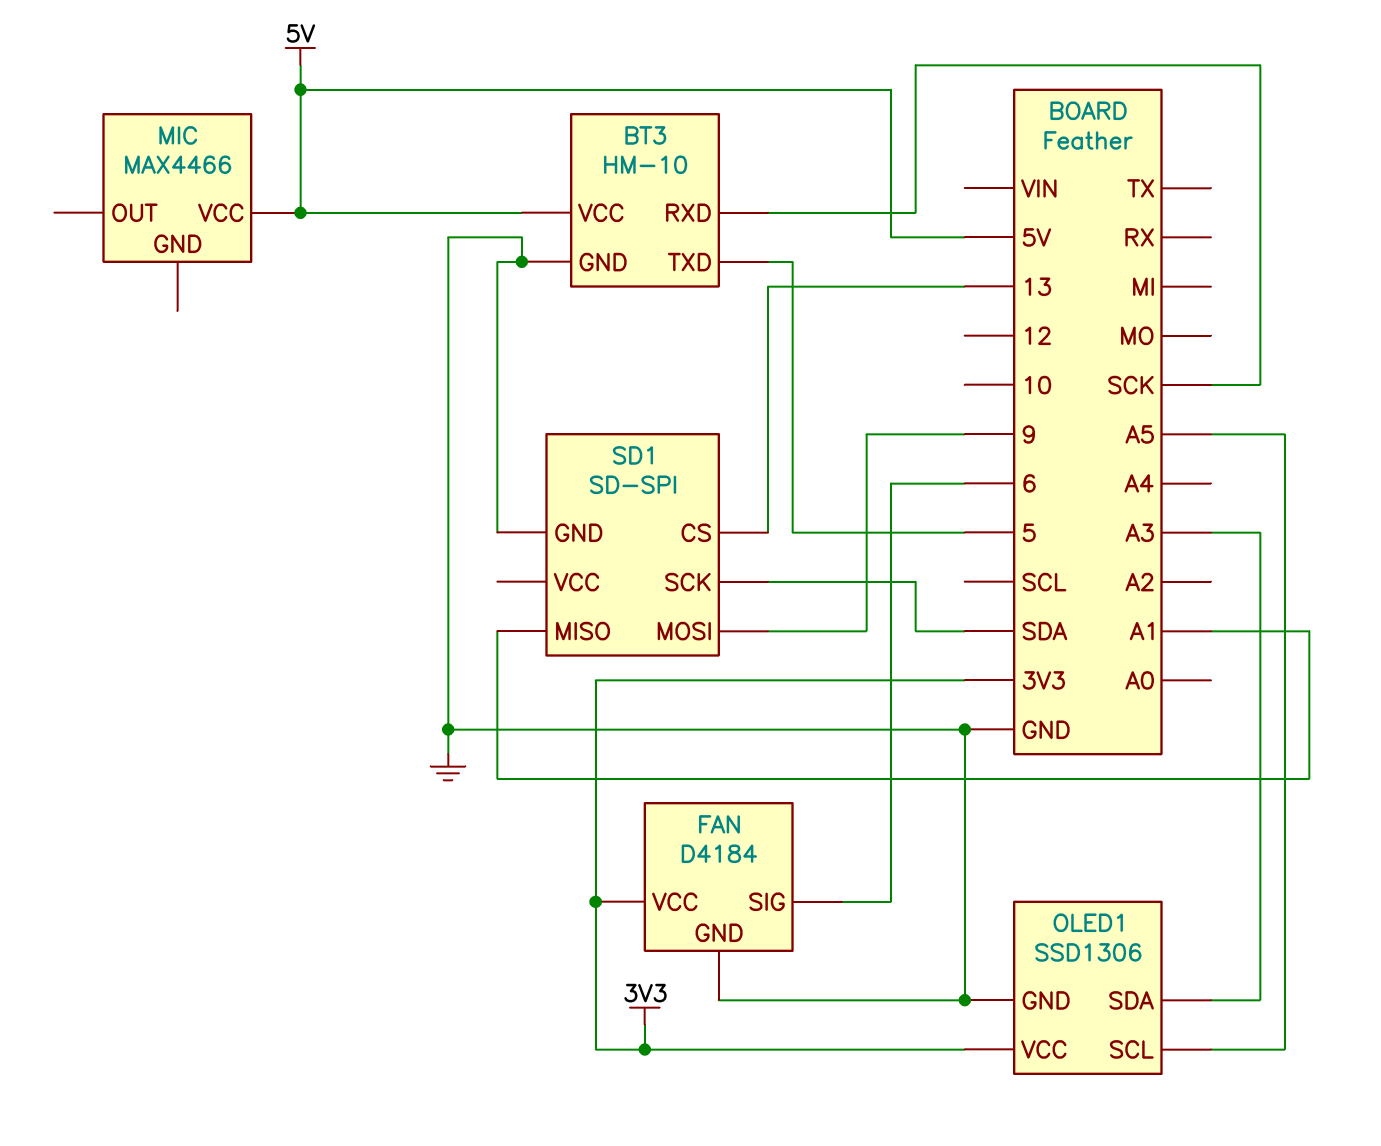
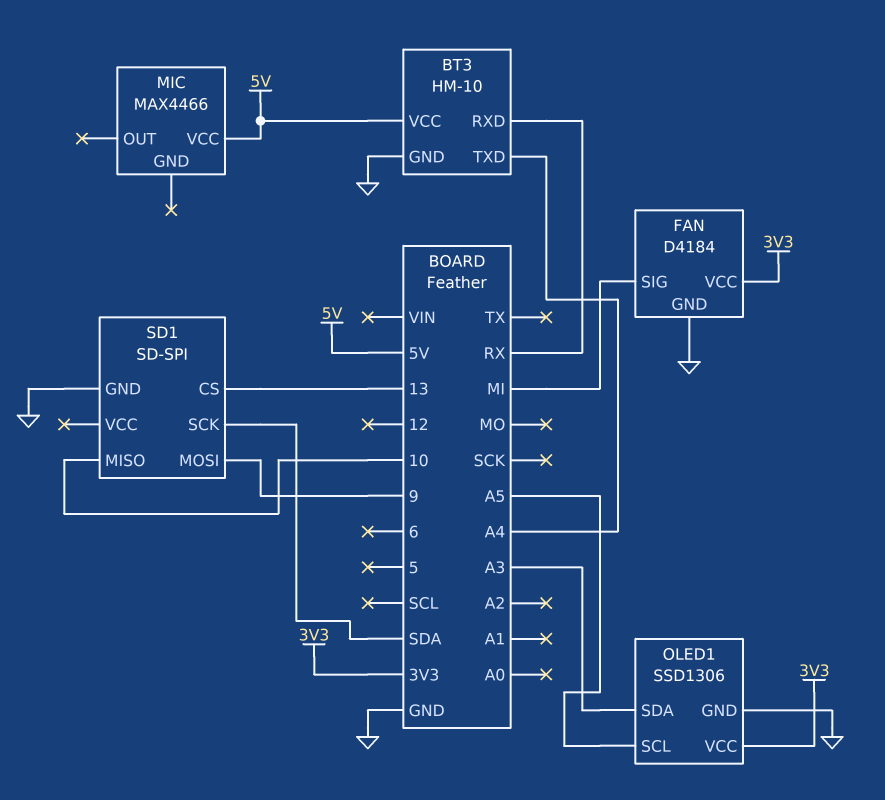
BT3 pin RXD: SCK -> RX
BT3 pin TXD: 5 -> A4
FAN pin SIG: 6 -> MI
SD1 pin MISO: A1 -> 10

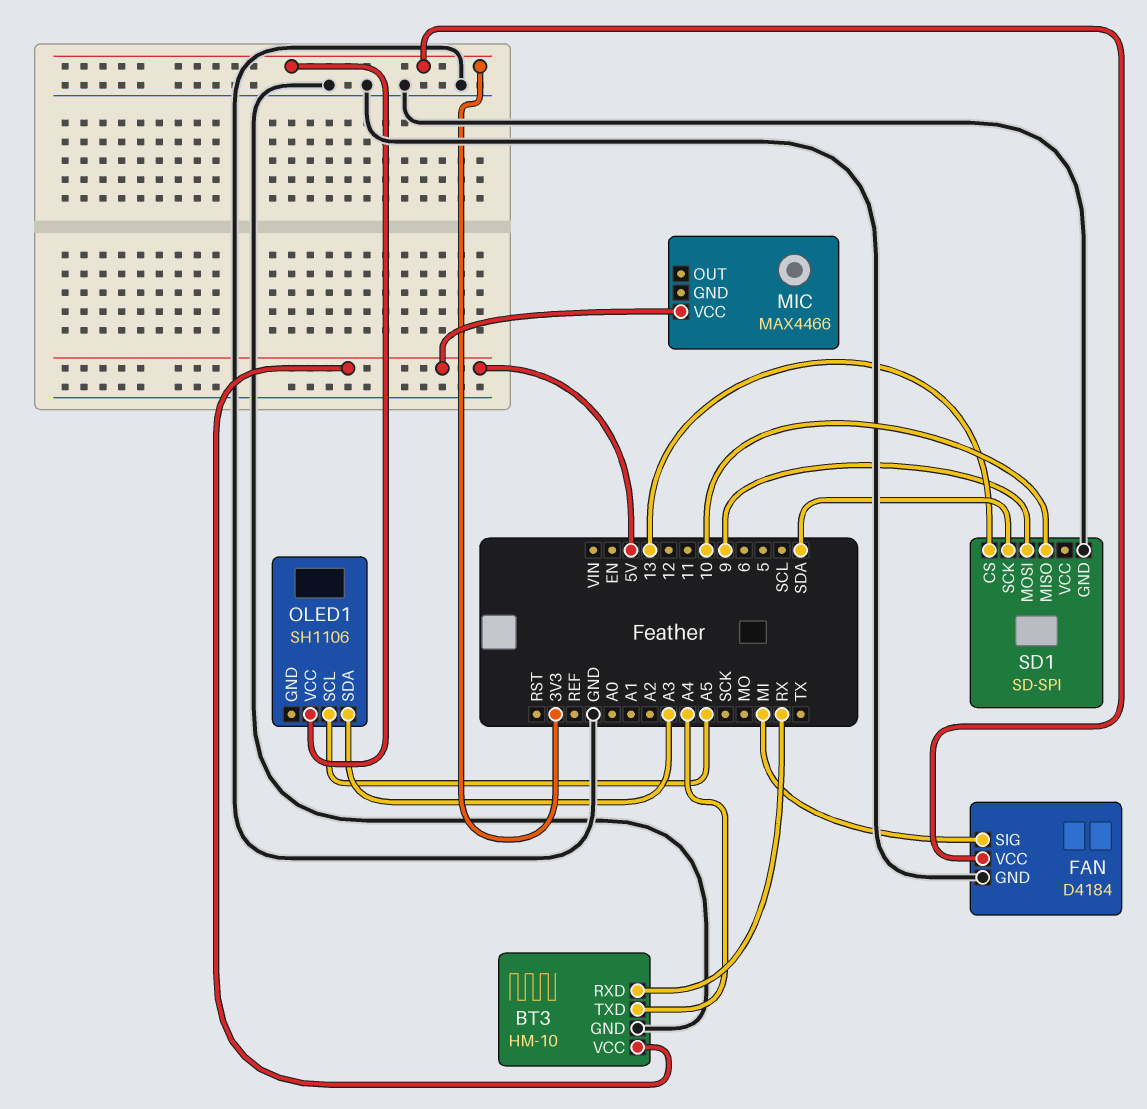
OLED1: SSD1306 -> SH1106
OLED1 pin GND: GND -> none

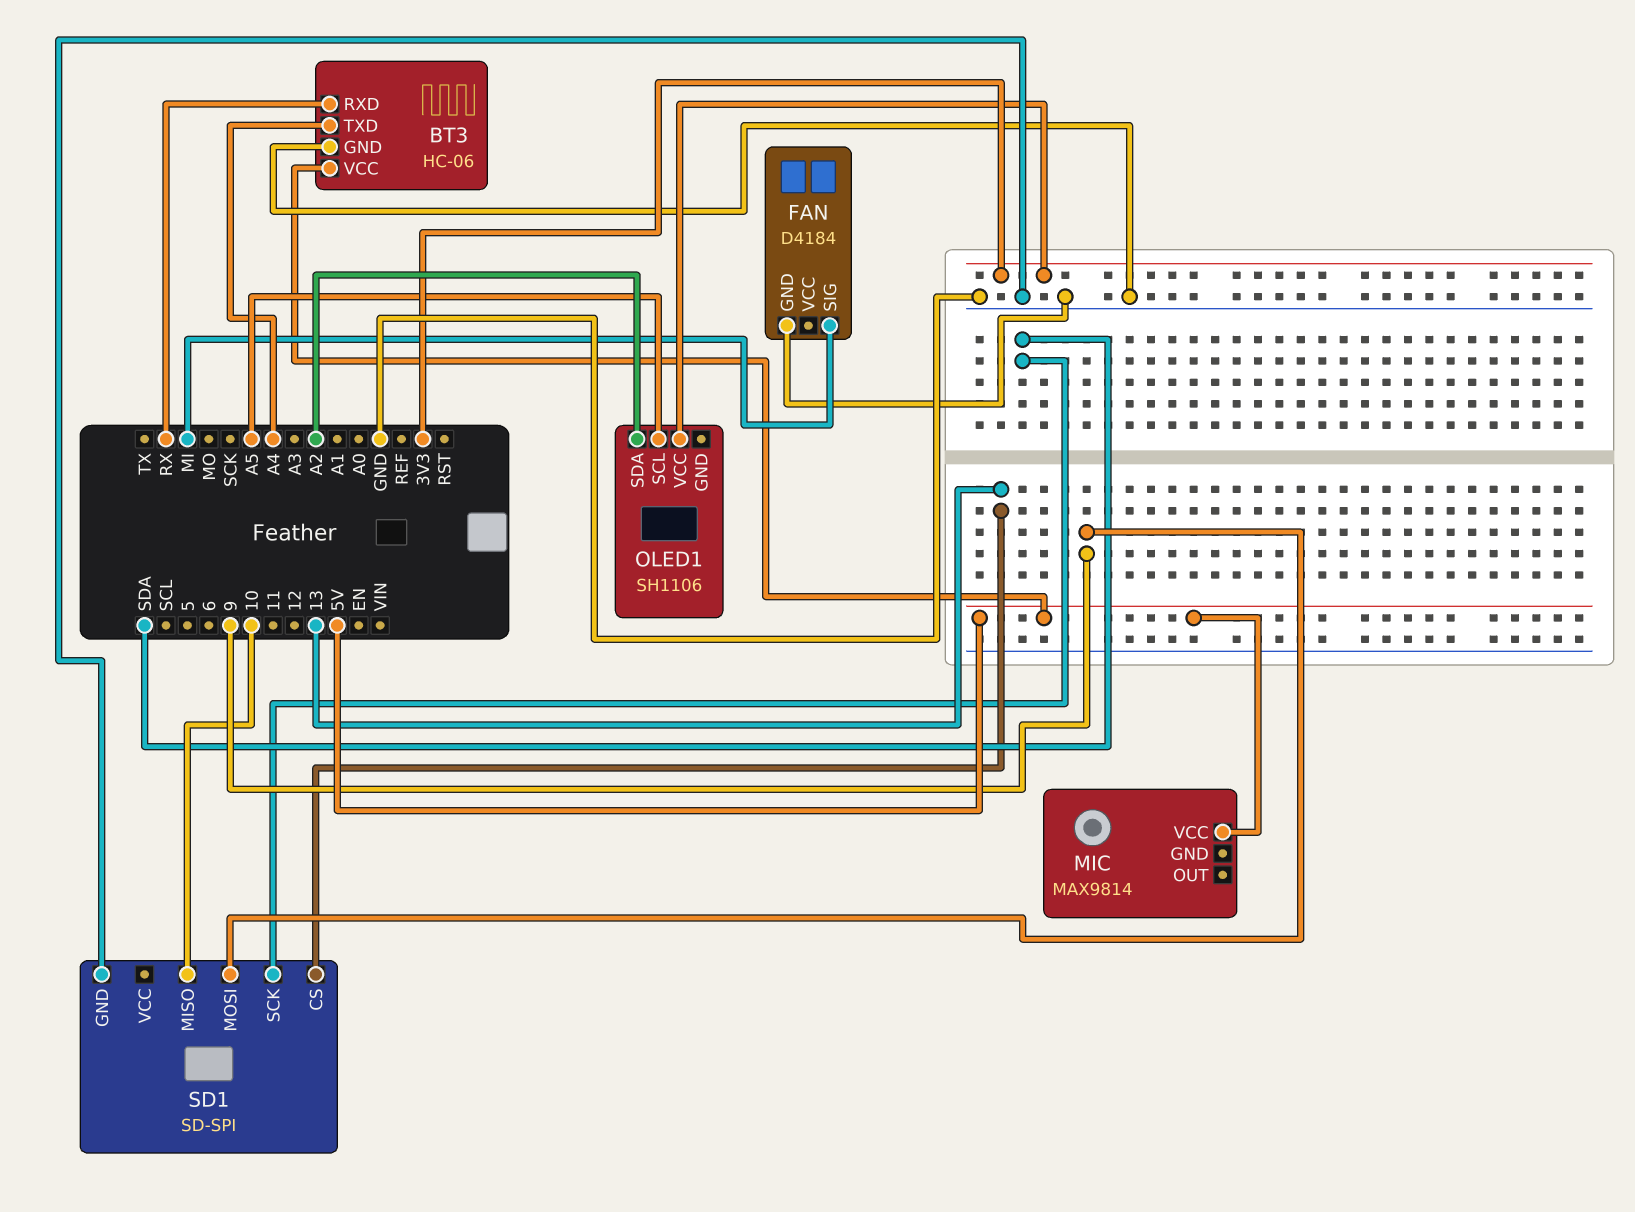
BT3: HM-10 -> HC-06
FAN pin VCC: 3V3 -> none
MIC: MAX4466 -> MAX9814
OLED1 pin SDA: A3 -> A2

